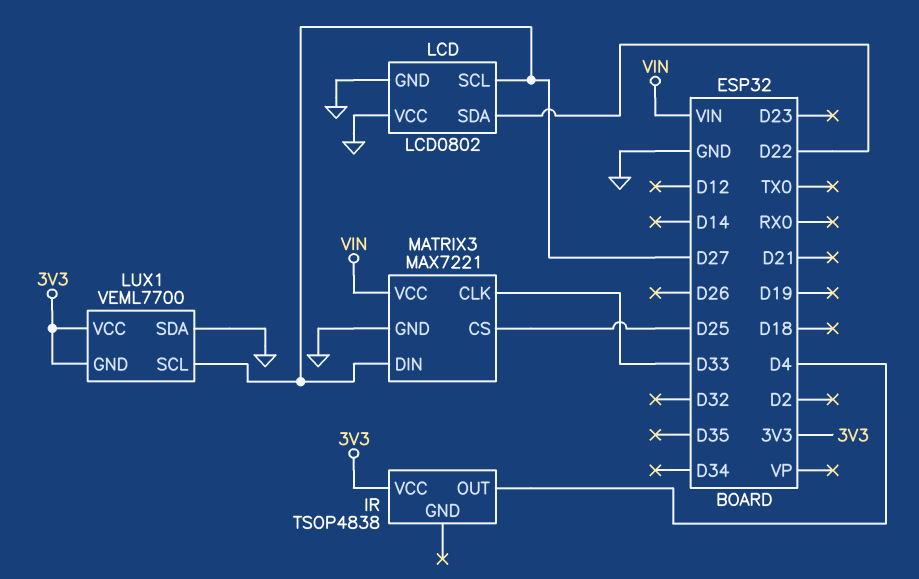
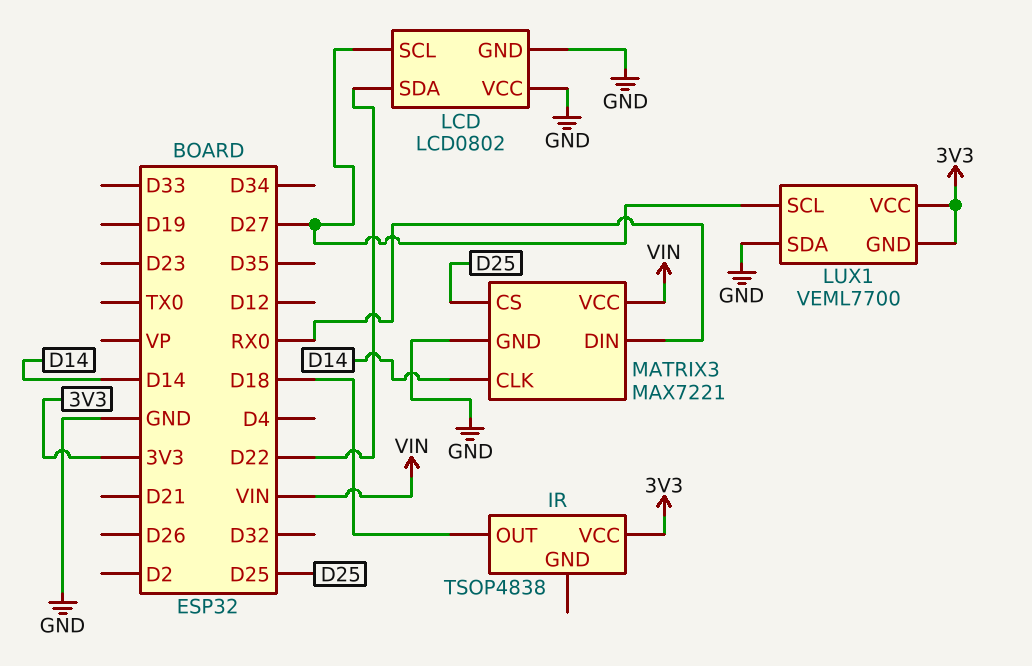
IR pin OUT: D4 -> D18
MATRIX3 pin CLK: D33 -> D14
MATRIX3 pin DIN: D27 -> RX0

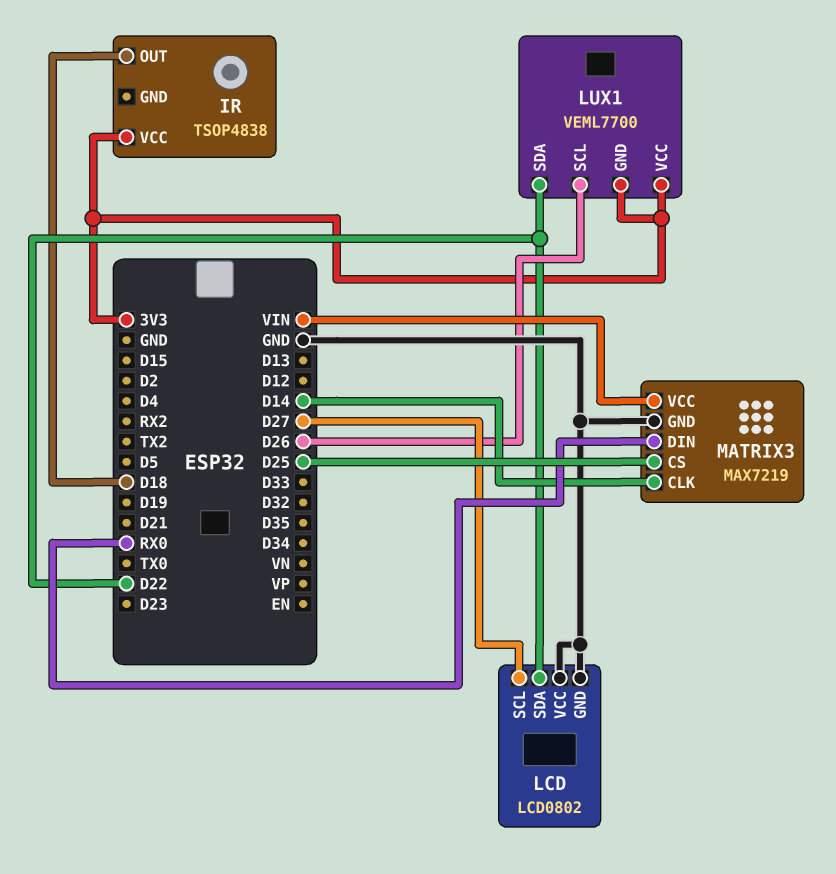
LUX1 pin SCL: D27 -> D26
LUX1 pin SDA: GND -> D22
MATRIX3: MAX7221 -> MAX7219

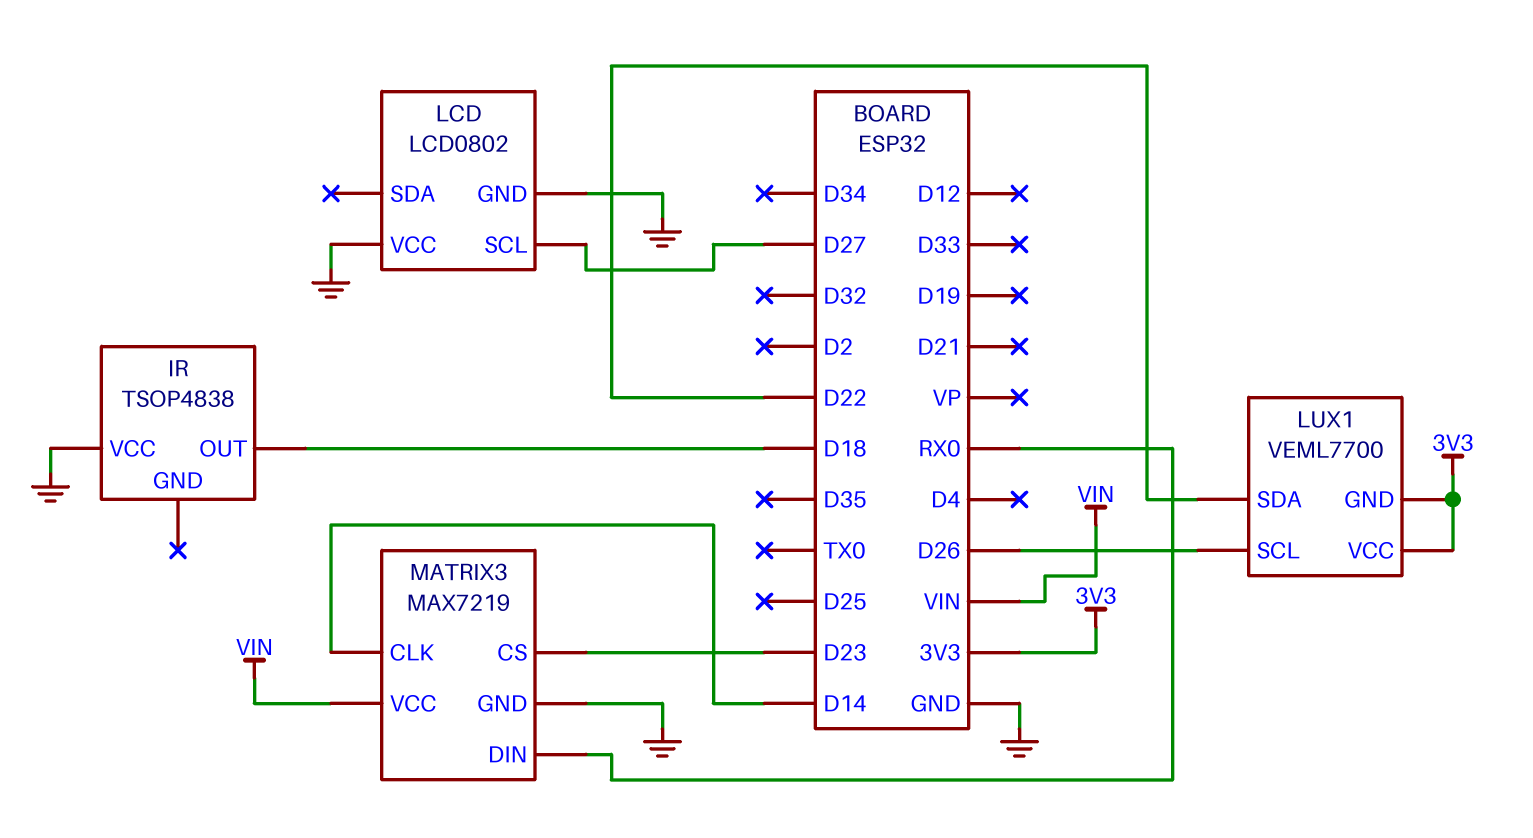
IR pin VCC: 3V3 -> GND
LCD pin SDA: D22 -> none
MATRIX3 pin CS: D25 -> D23

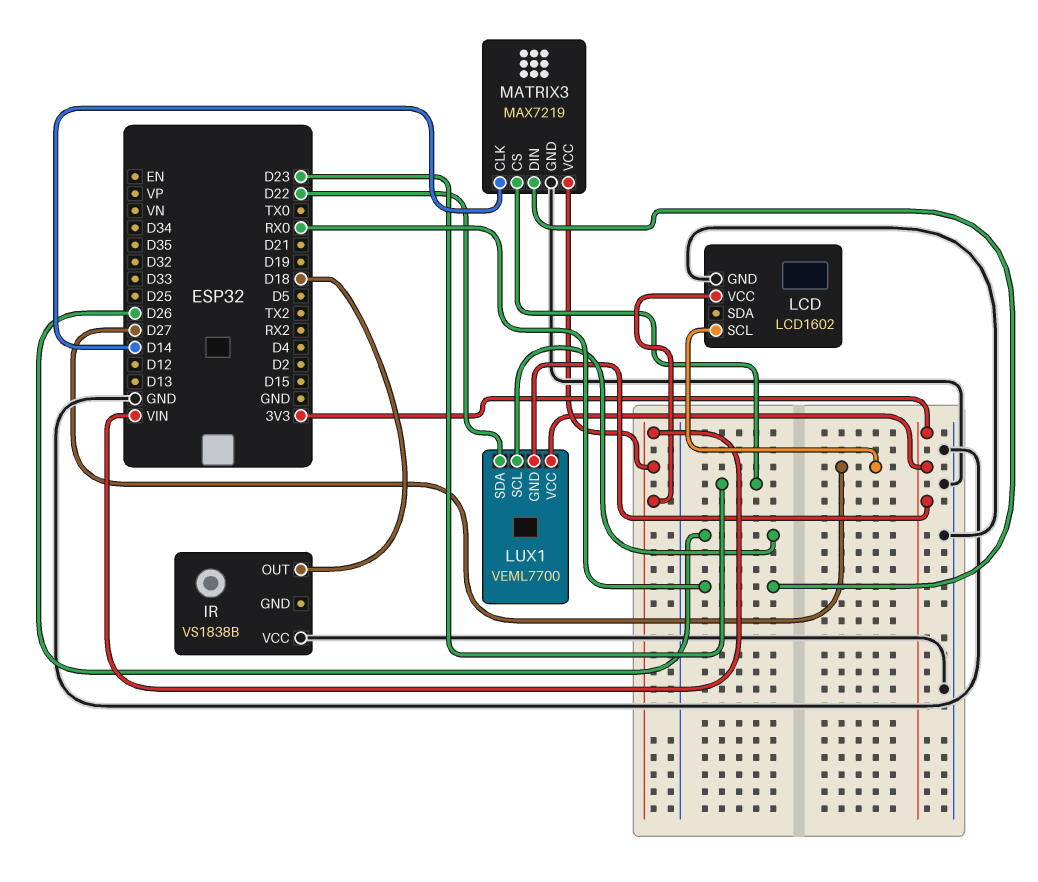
IR: TSOP4838 -> VS1838B
LCD: LCD0802 -> LCD1602
LCD pin VCC: GND -> VIN

